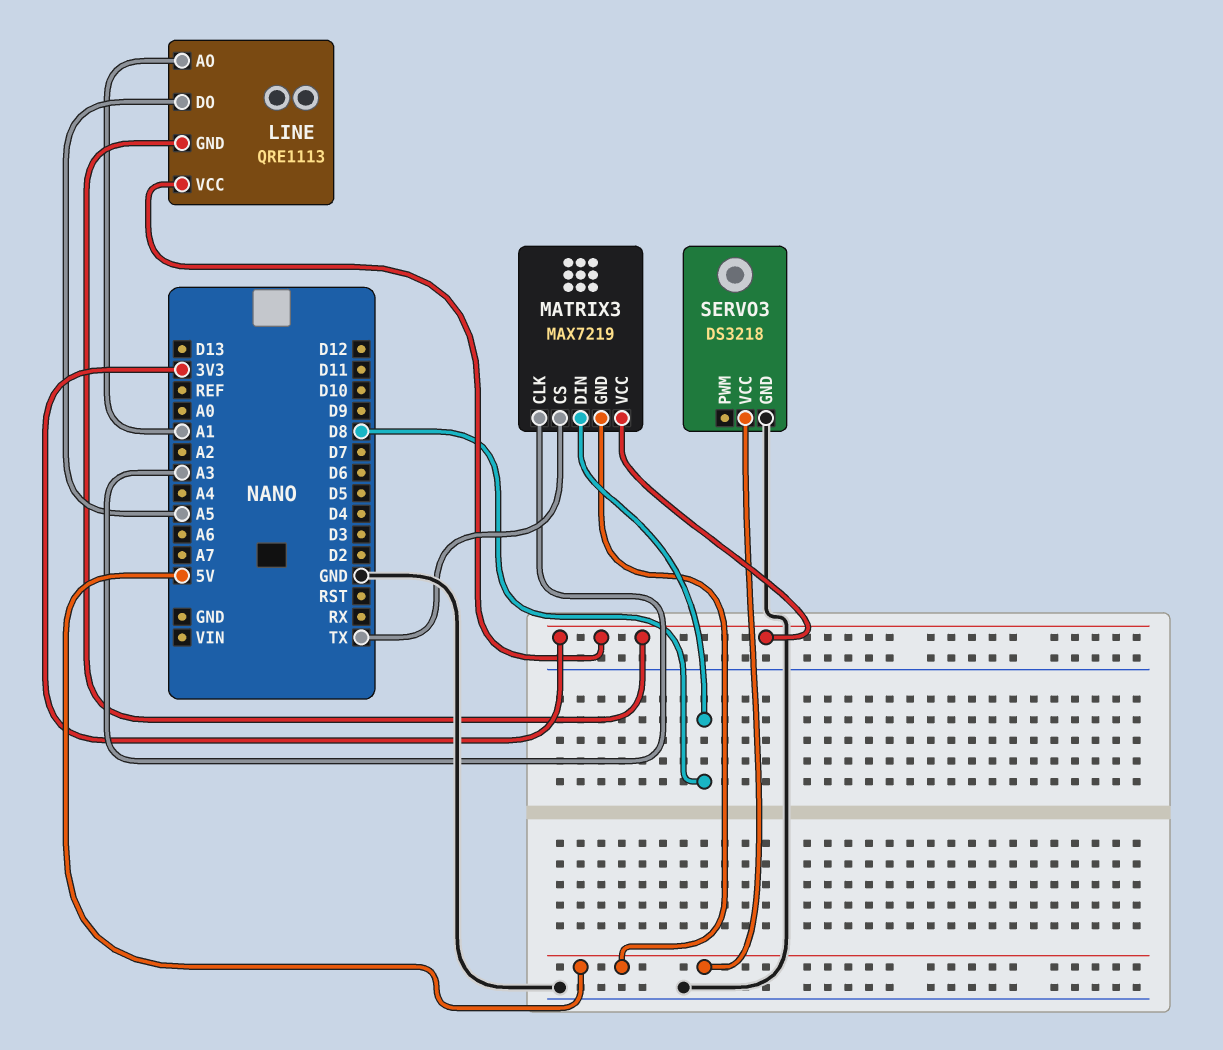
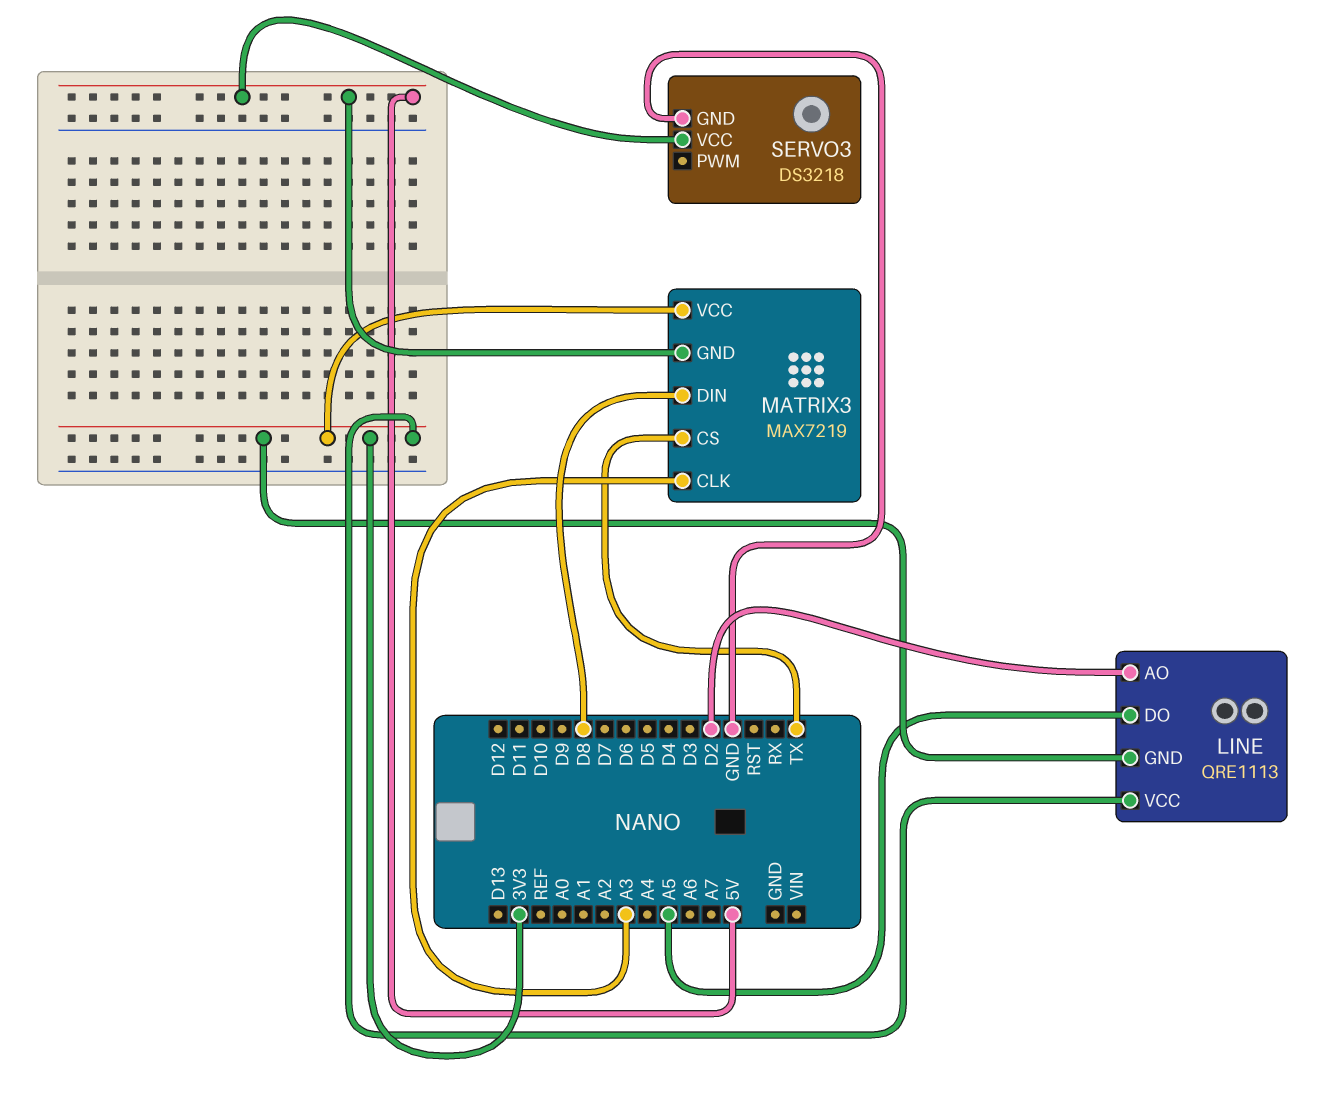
LINE pin AO: A1 -> D2

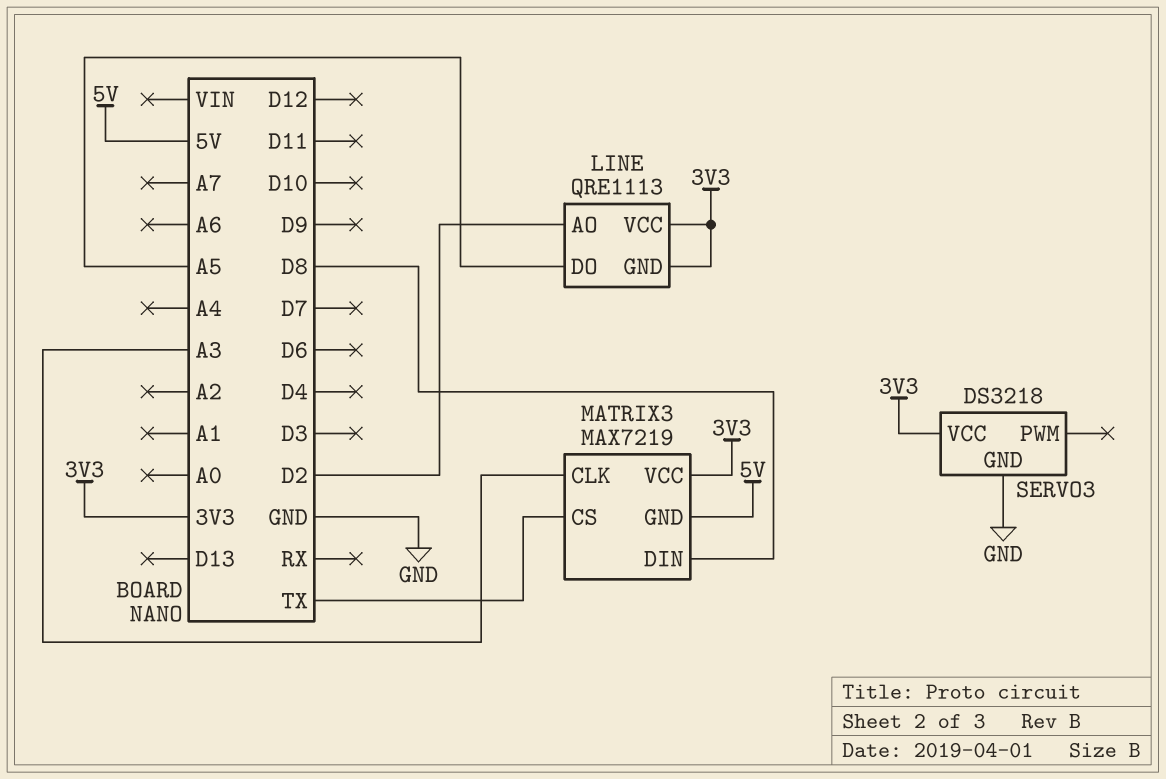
SERVO3 pin VCC: 5V -> 3V3

